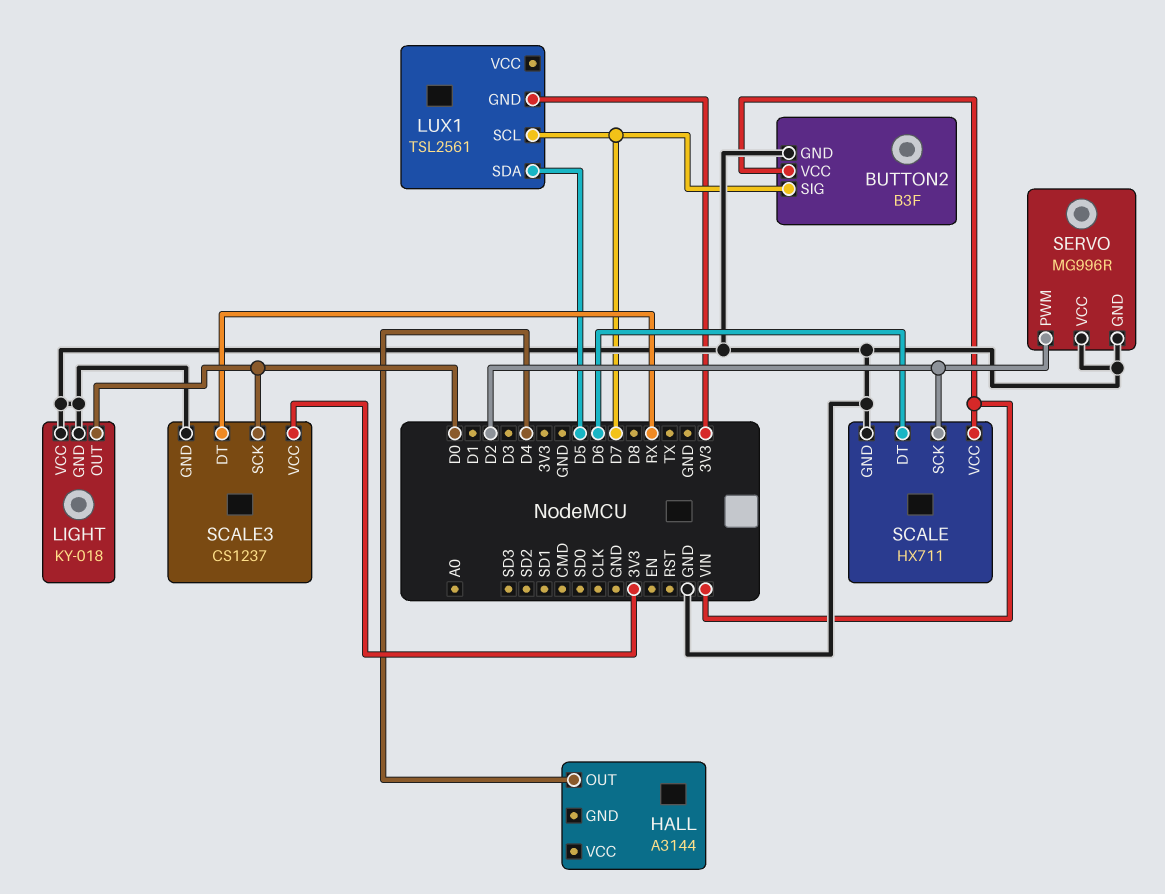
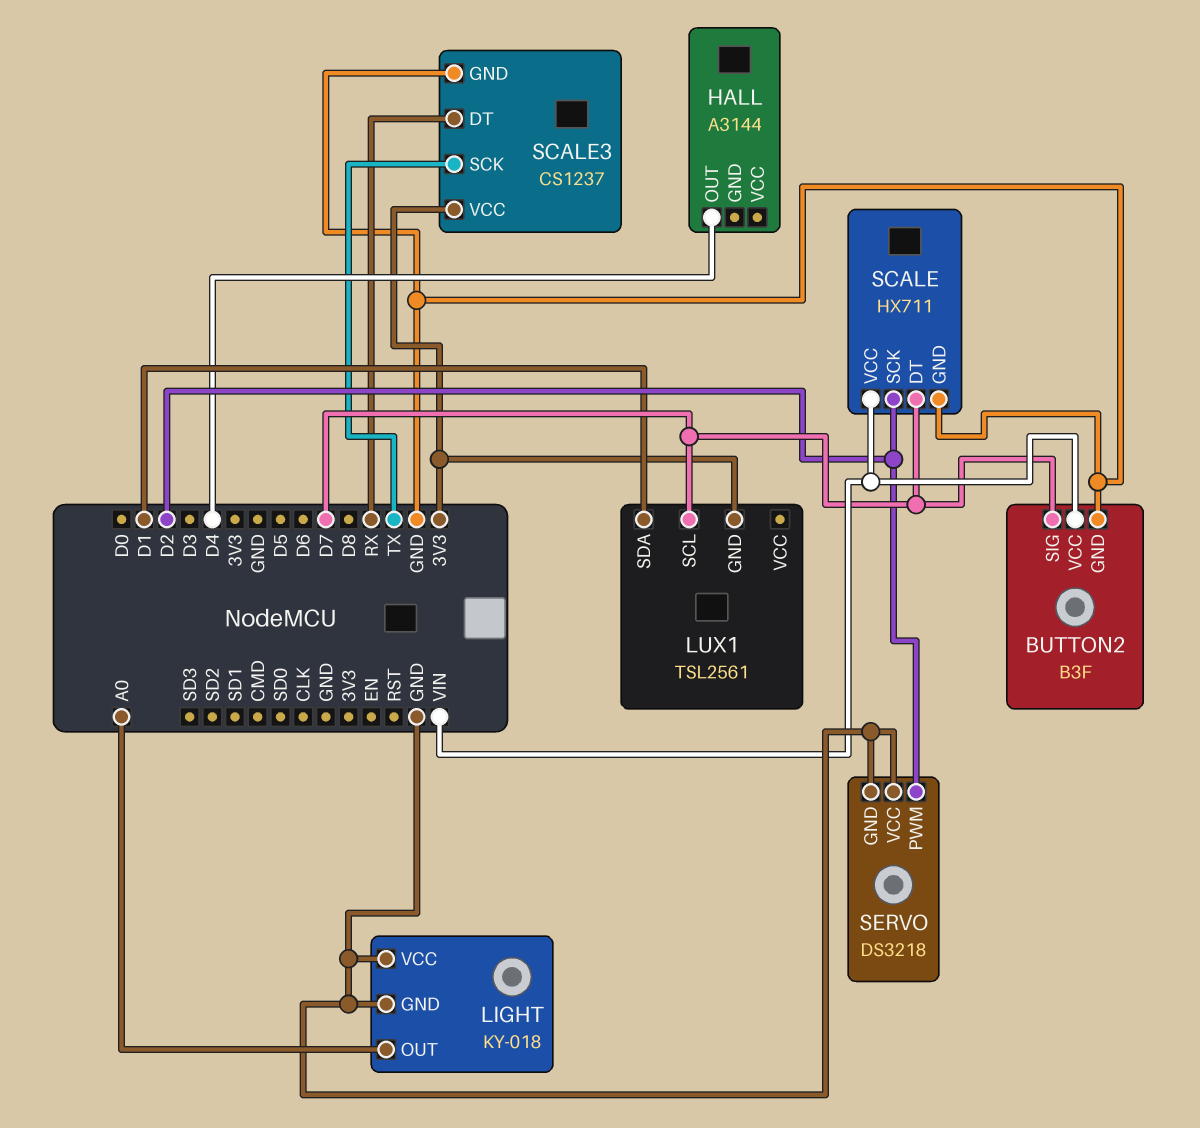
LIGHT pin OUT: D0 -> A0
LUX1 pin SDA: D5 -> D1
SCALE pin DT: D6 -> D7
SCALE3 pin SCK: D0 -> TX
SERVO: MG996R -> DS3218

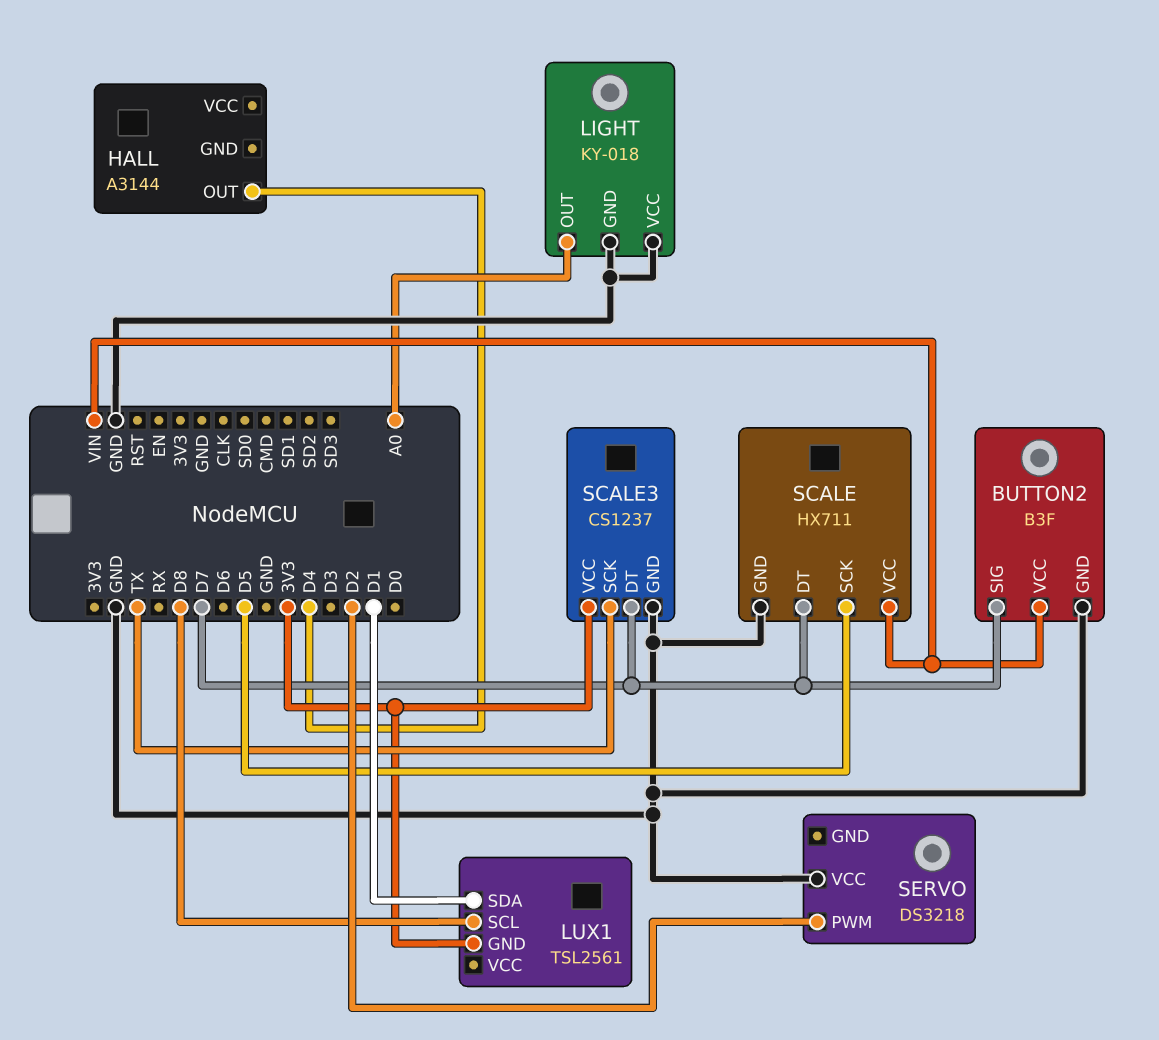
LUX1 pin SCL: D7 -> D8
SCALE pin SCK: D2 -> D5
SCALE3 pin DT: RX -> D7
SERVO pin GND: GND -> none

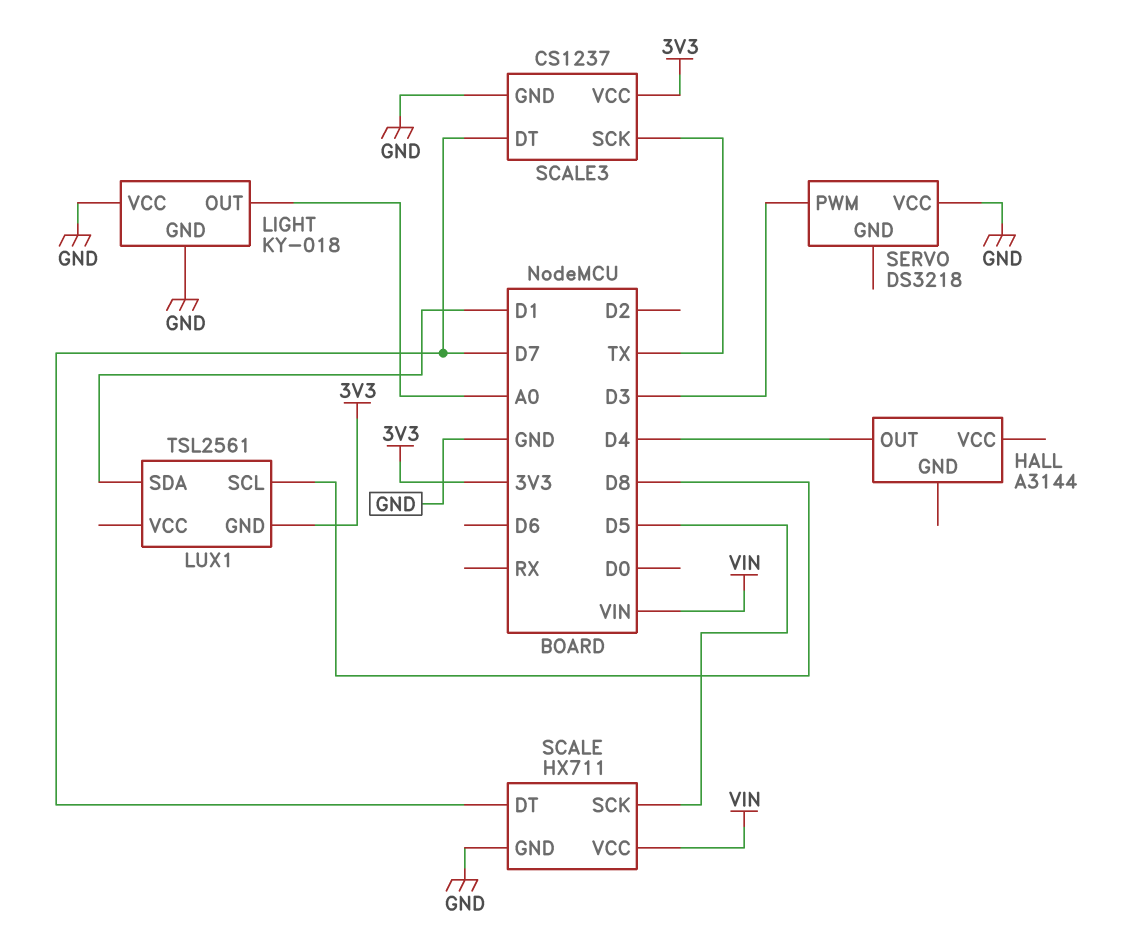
BUTTON2: B3F -> none
BUTTON2 pin GND: GND -> none
BUTTON2 pin SIG: D7 -> none
BUTTON2 pin VCC: VIN -> none
SERVO pin PWM: D2 -> D3

